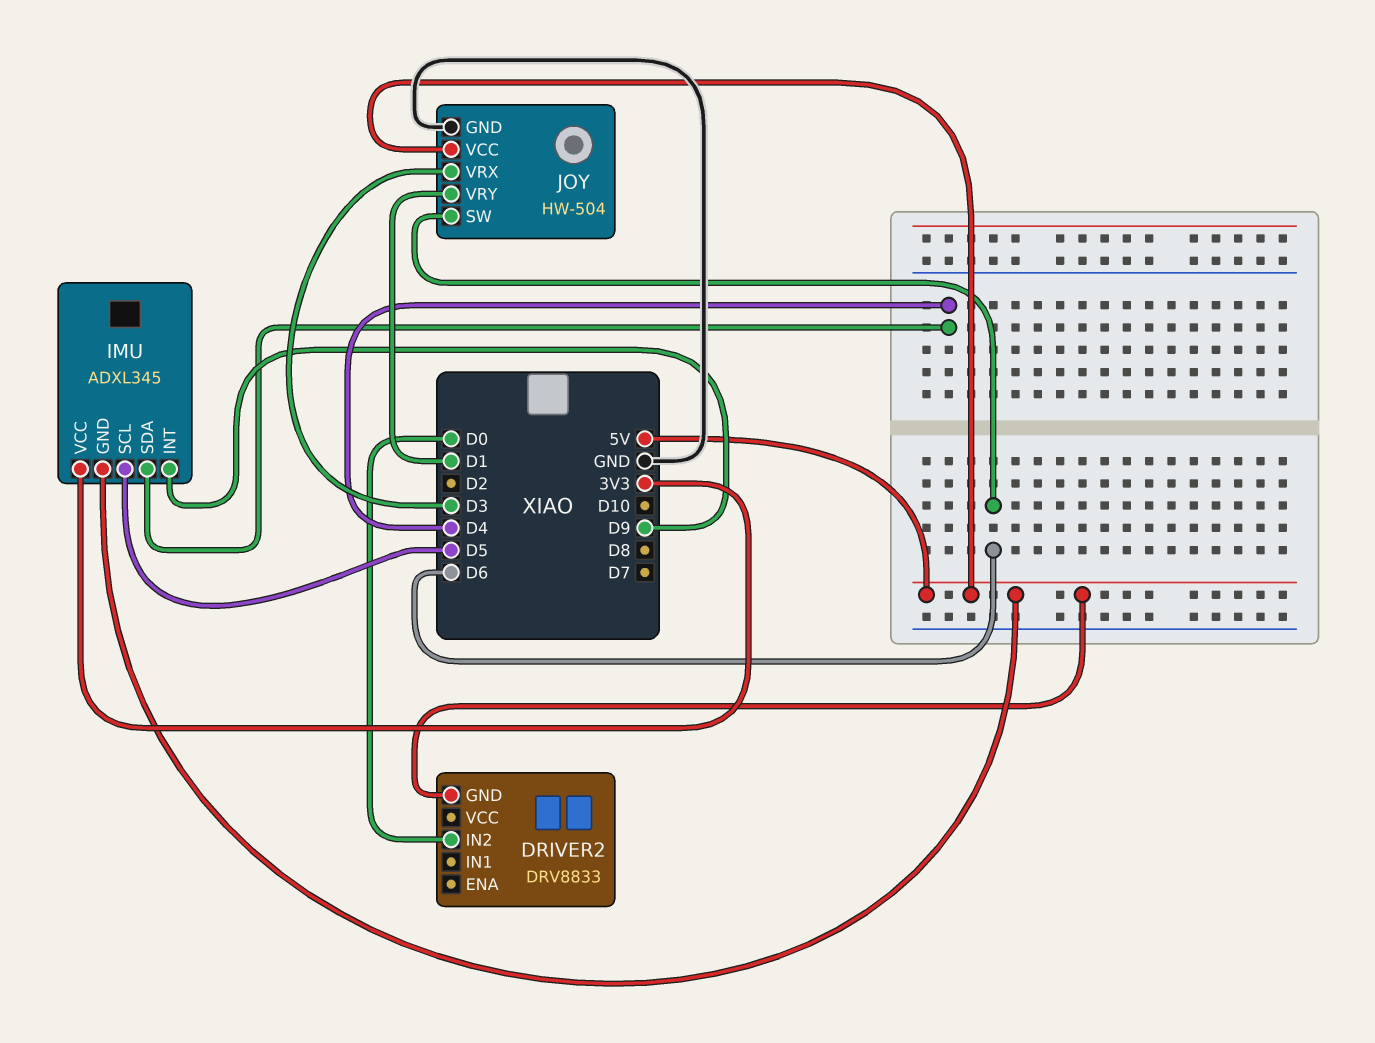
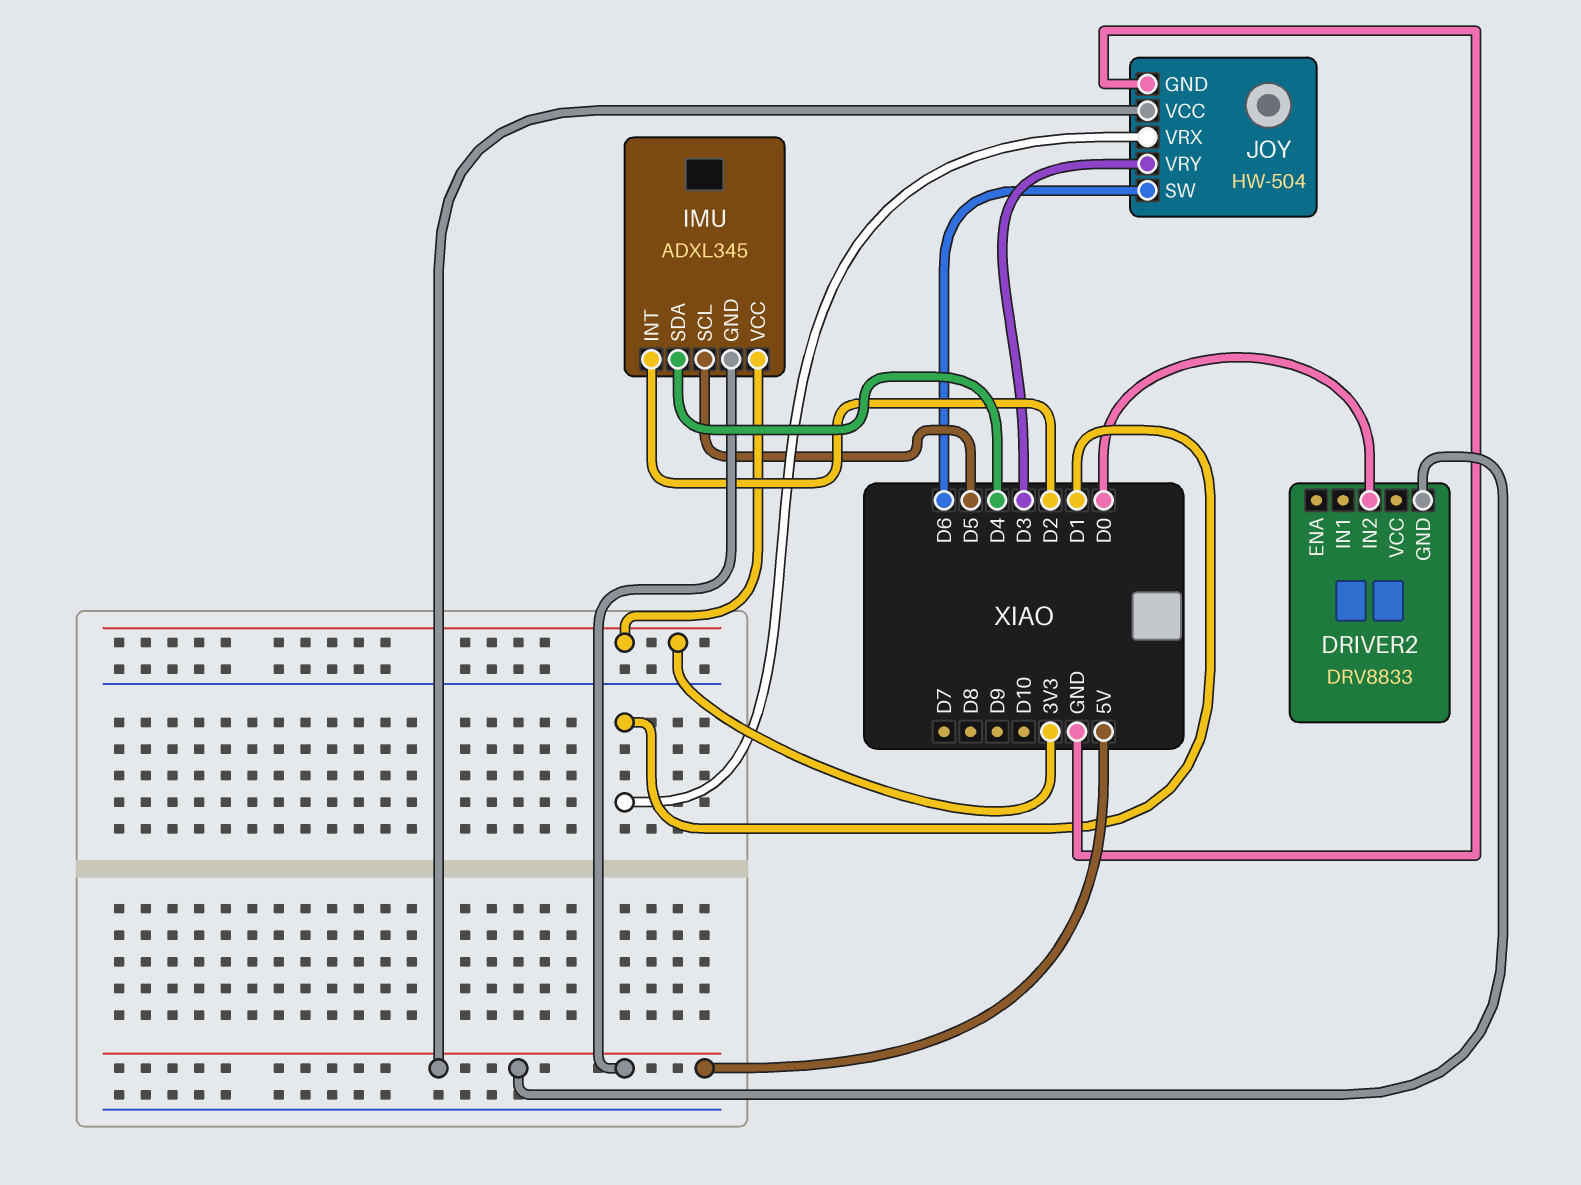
IMU pin INT: D9 -> D2
JOY pin VRX: D3 -> D1
JOY pin VRY: D1 -> D3

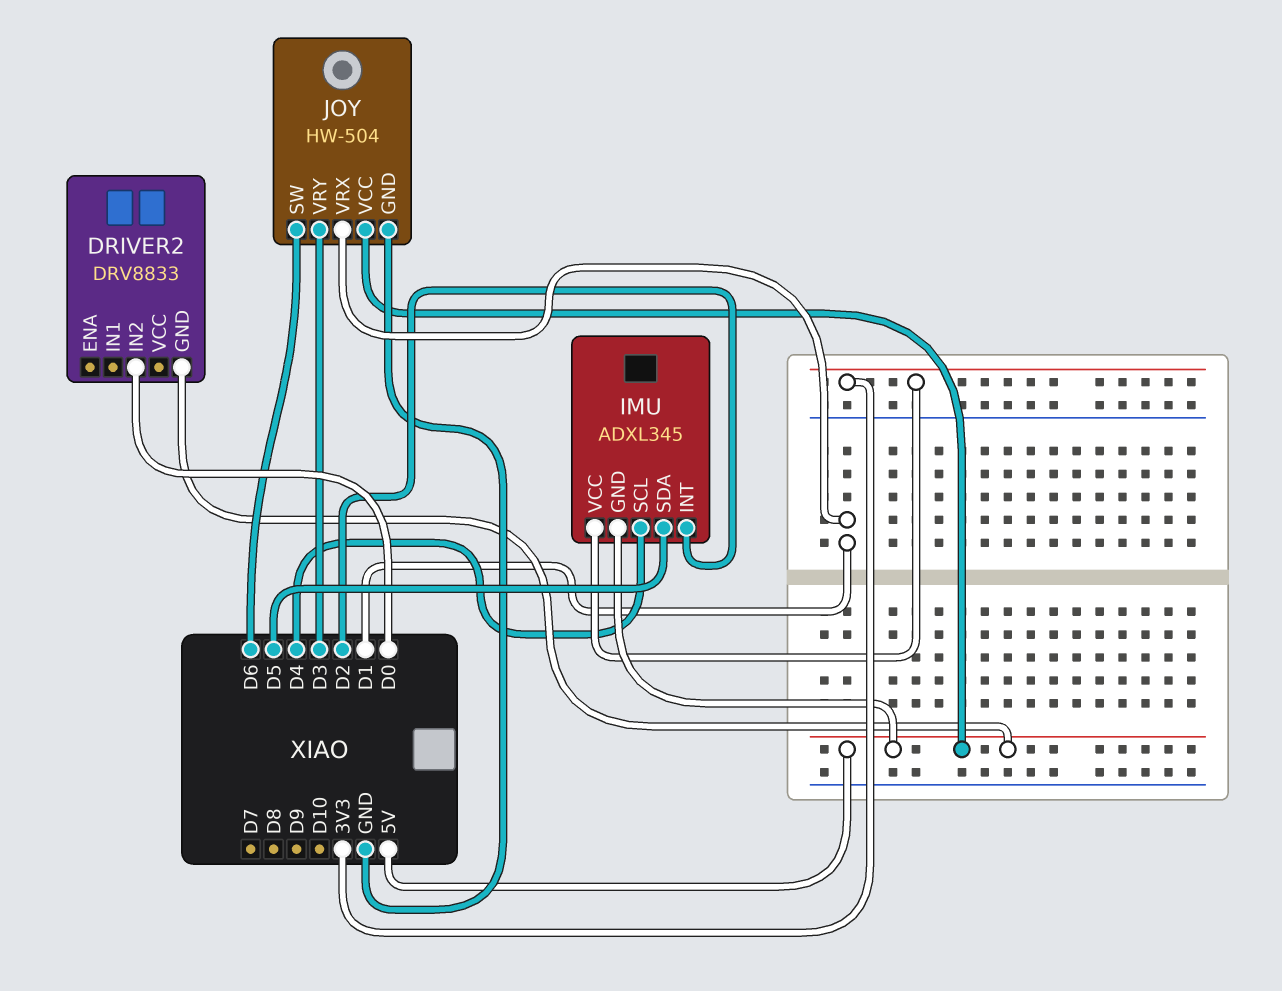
IMU pin SCL: D5 -> D4
IMU pin SDA: D4 -> D5

